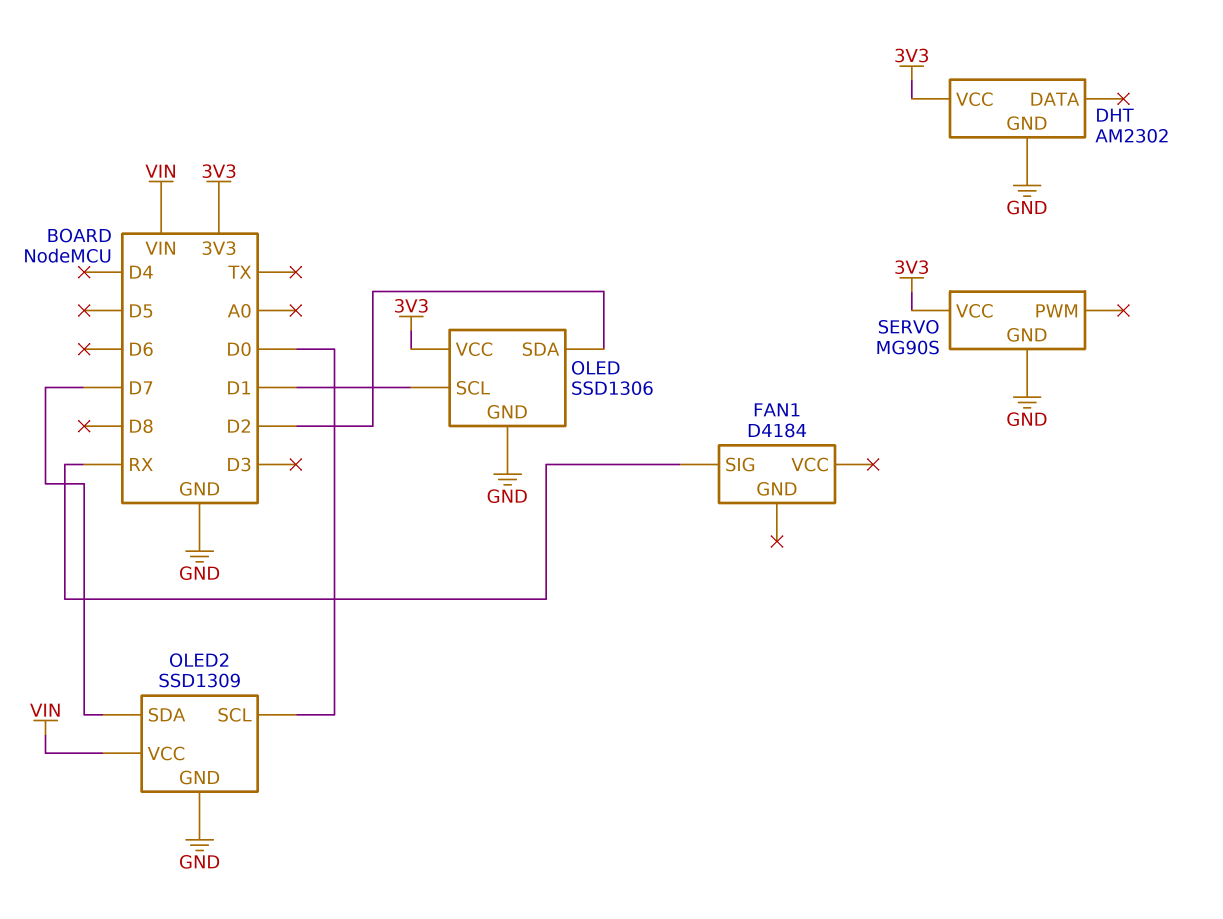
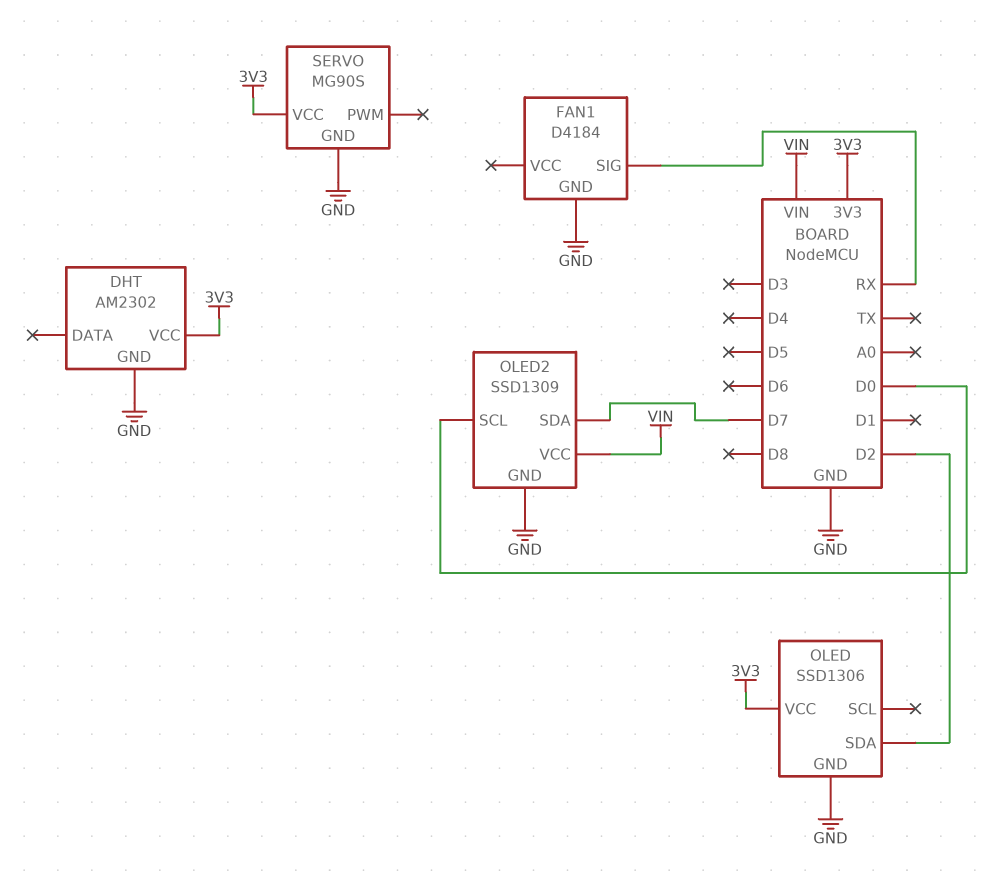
FAN1 pin GND: none -> GND
OLED pin SCL: D1 -> none

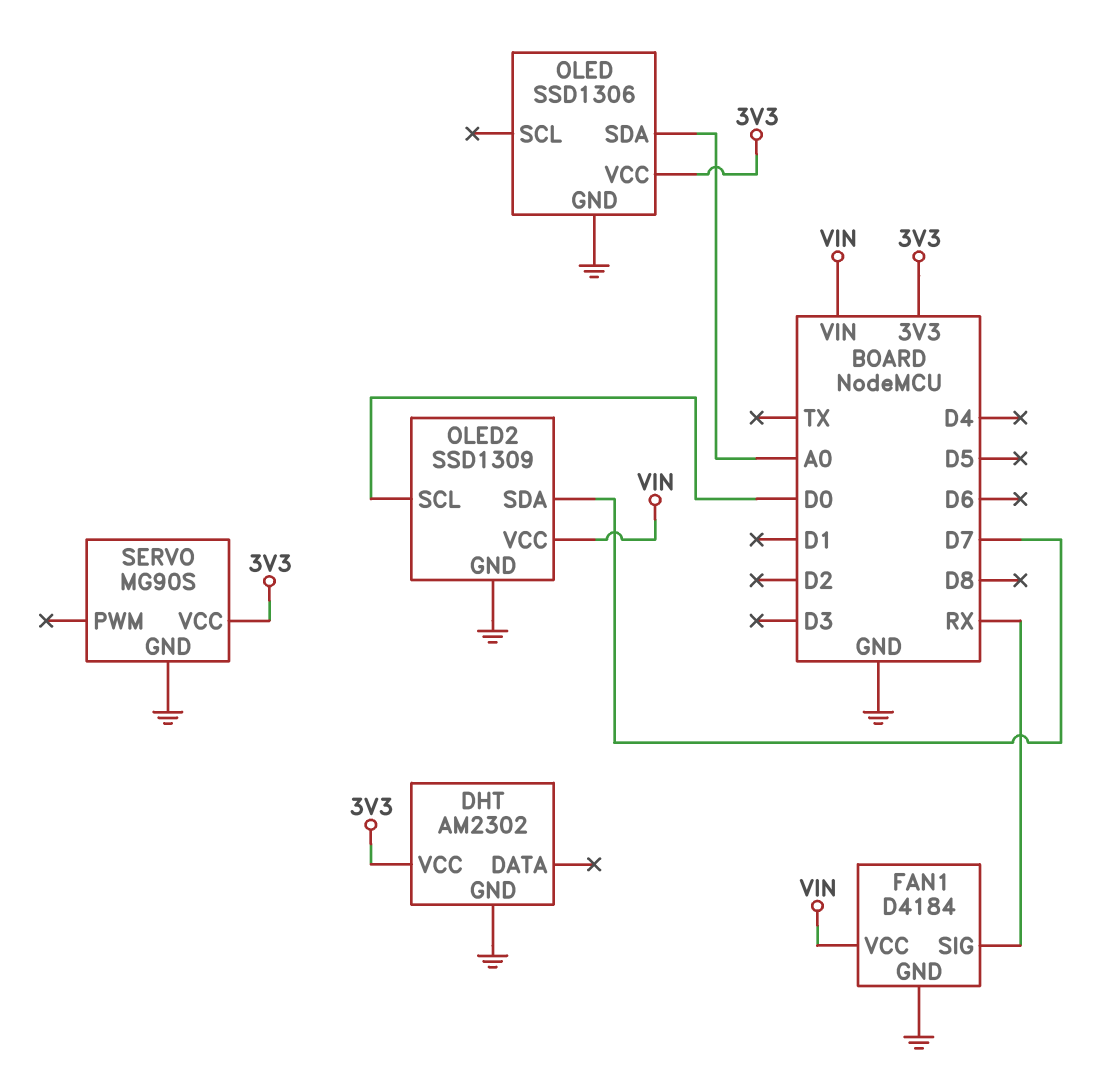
FAN1 pin VCC: none -> VIN
OLED pin SDA: D2 -> A0

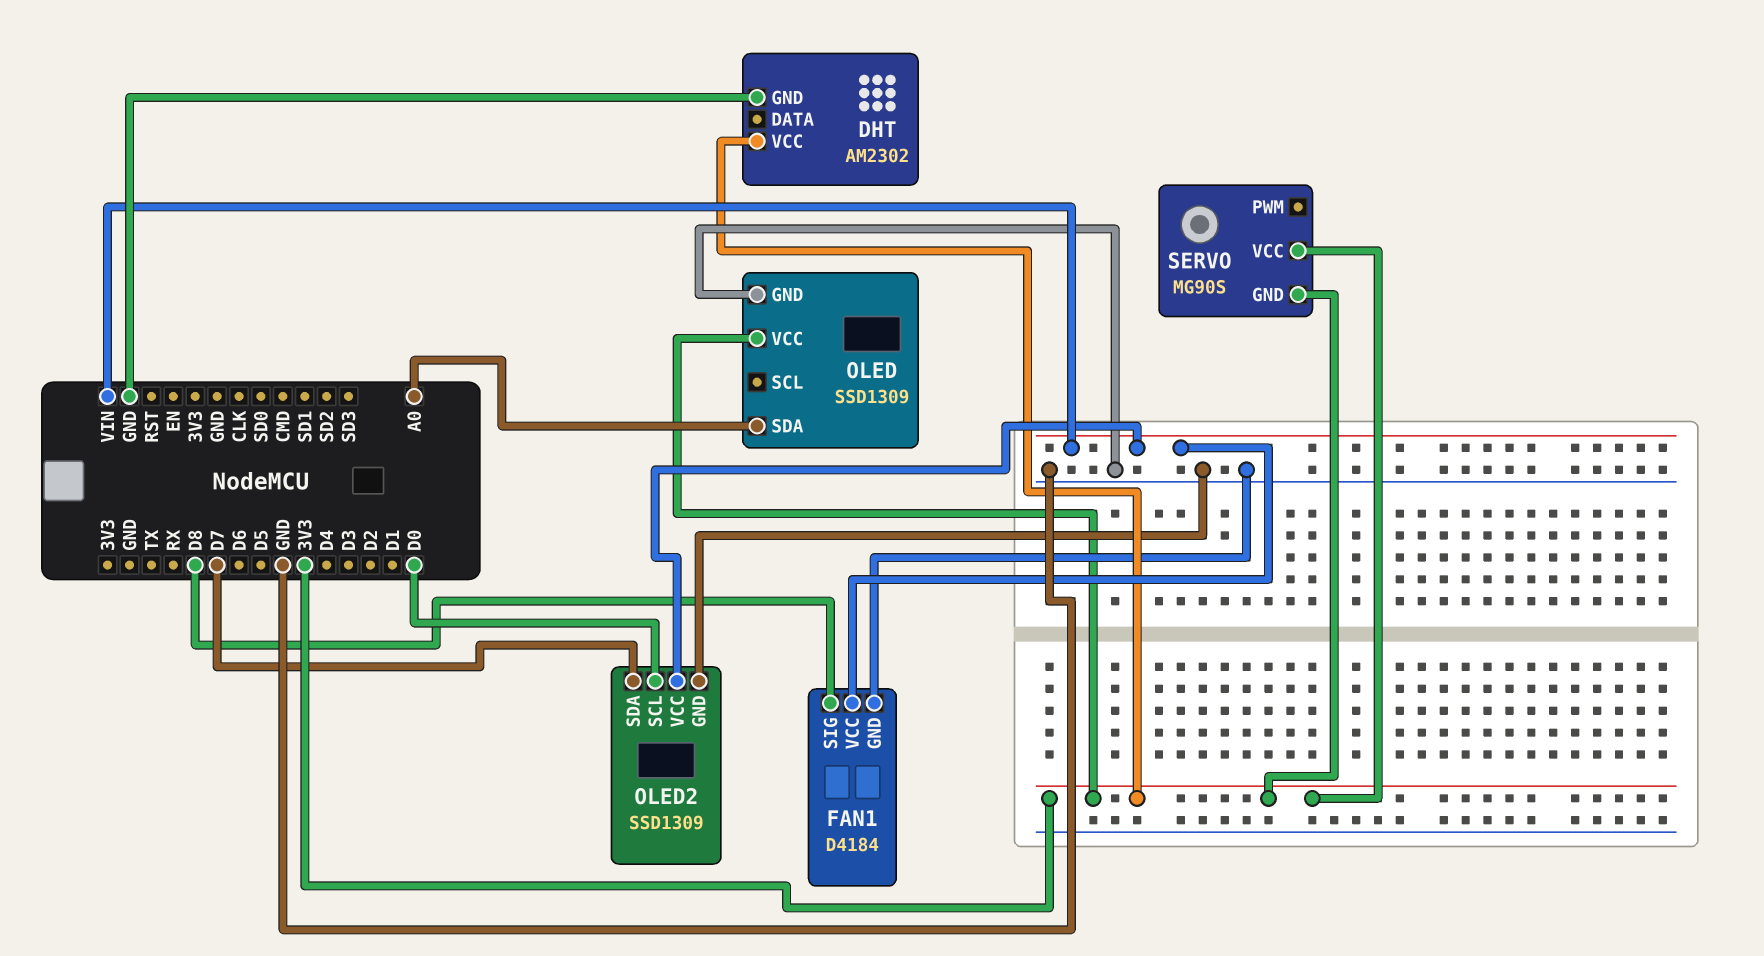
FAN1 pin SIG: RX -> D8
OLED: SSD1306 -> SSD1309
SERVO pin GND: GND -> 3V3

